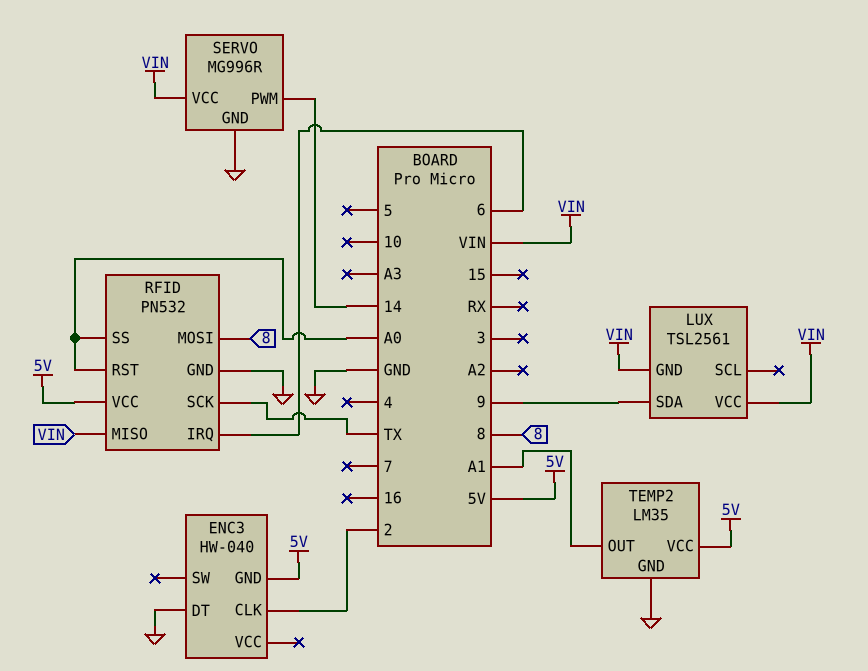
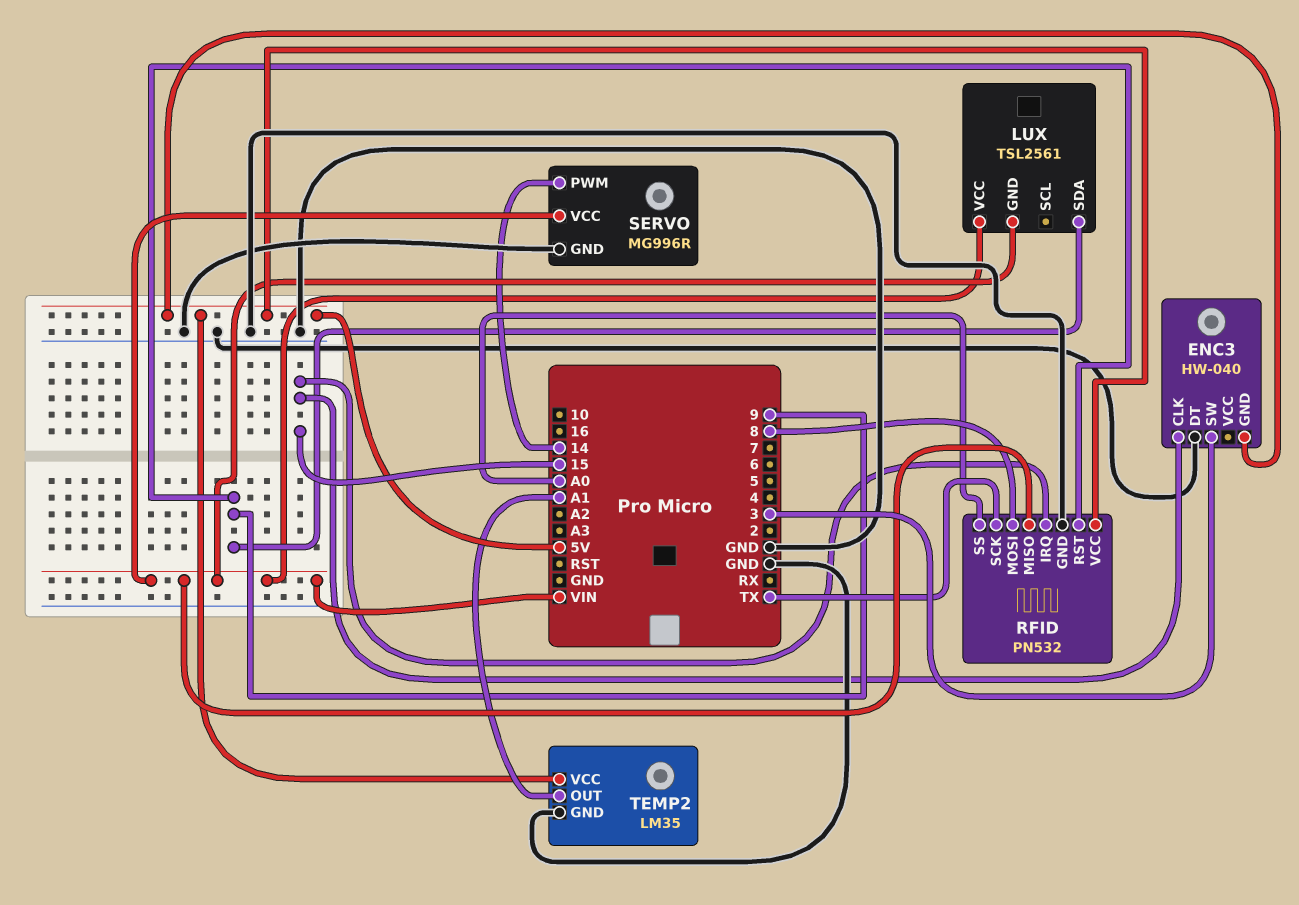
ENC3 pin CLK: 2 -> 15
ENC3 pin SW: none -> 3
RFID pin IRQ: 6 -> 15
RFID pin RST: A0 -> 9

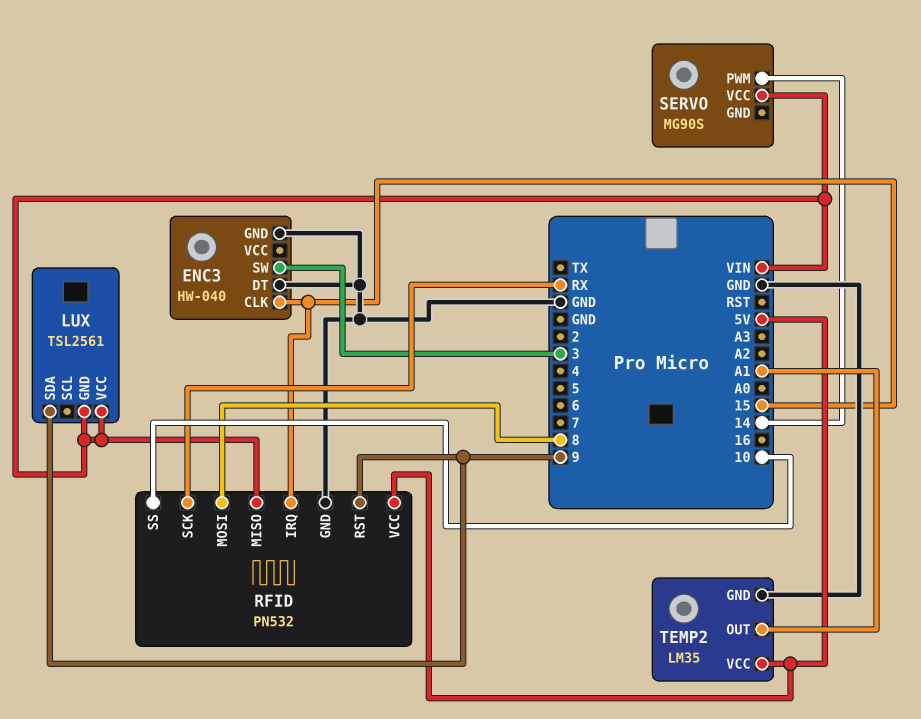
ENC3 pin GND: 5V -> GND
RFID pin SCK: TX -> RX
RFID pin SS: A0 -> 10
SERVO: MG996R -> MG90S
SERVO pin GND: GND -> none

